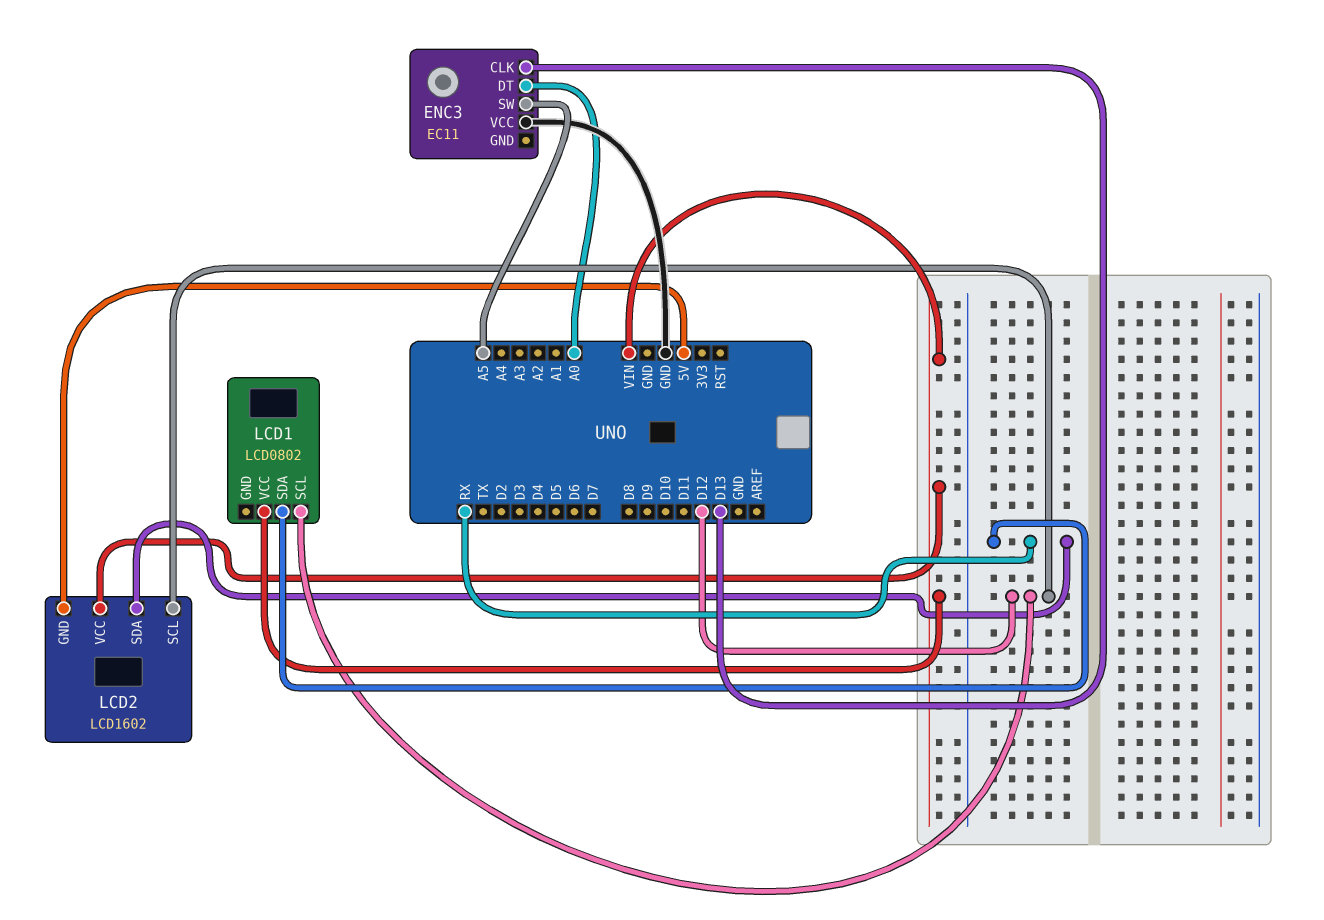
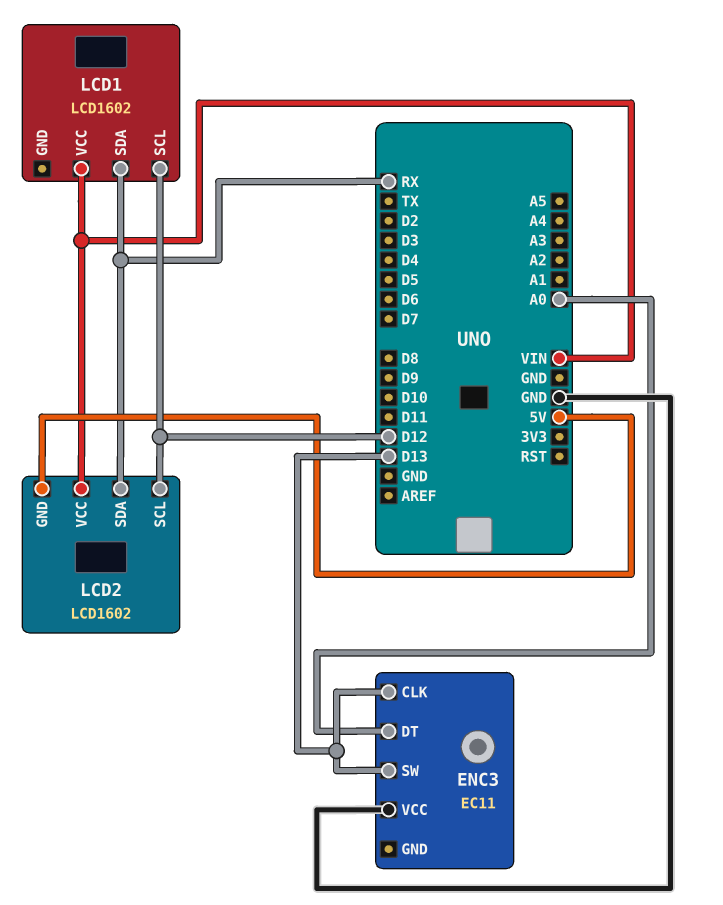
ENC3 pin SW: A5 -> D13
LCD1: LCD0802 -> LCD1602

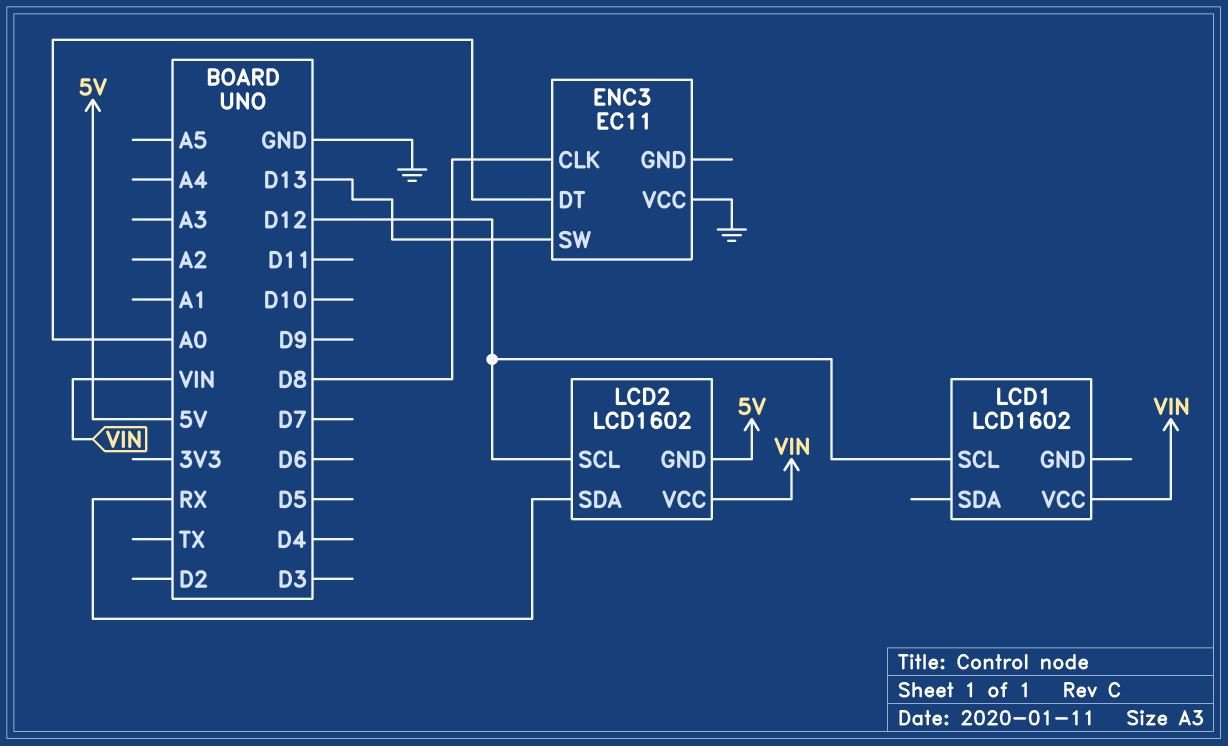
ENC3 pin CLK: D13 -> D8
LCD1 pin SDA: RX -> none

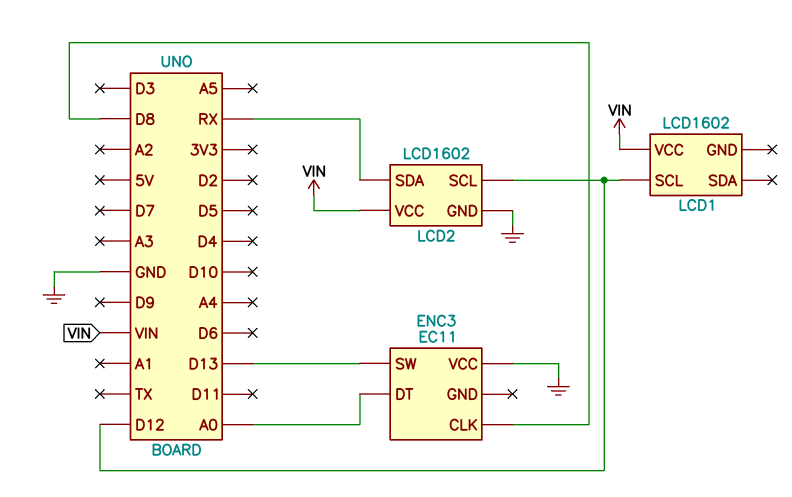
LCD2 pin GND: 5V -> GND

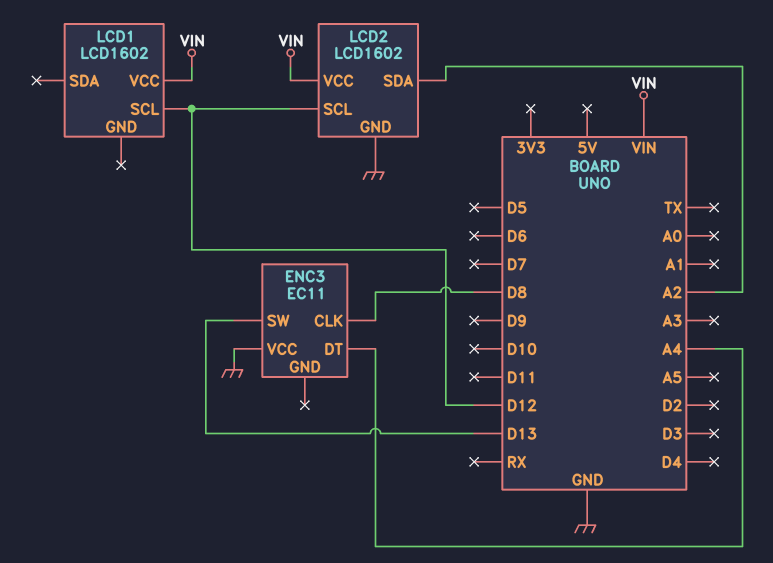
ENC3 pin DT: A0 -> A4
LCD2 pin SDA: RX -> A2

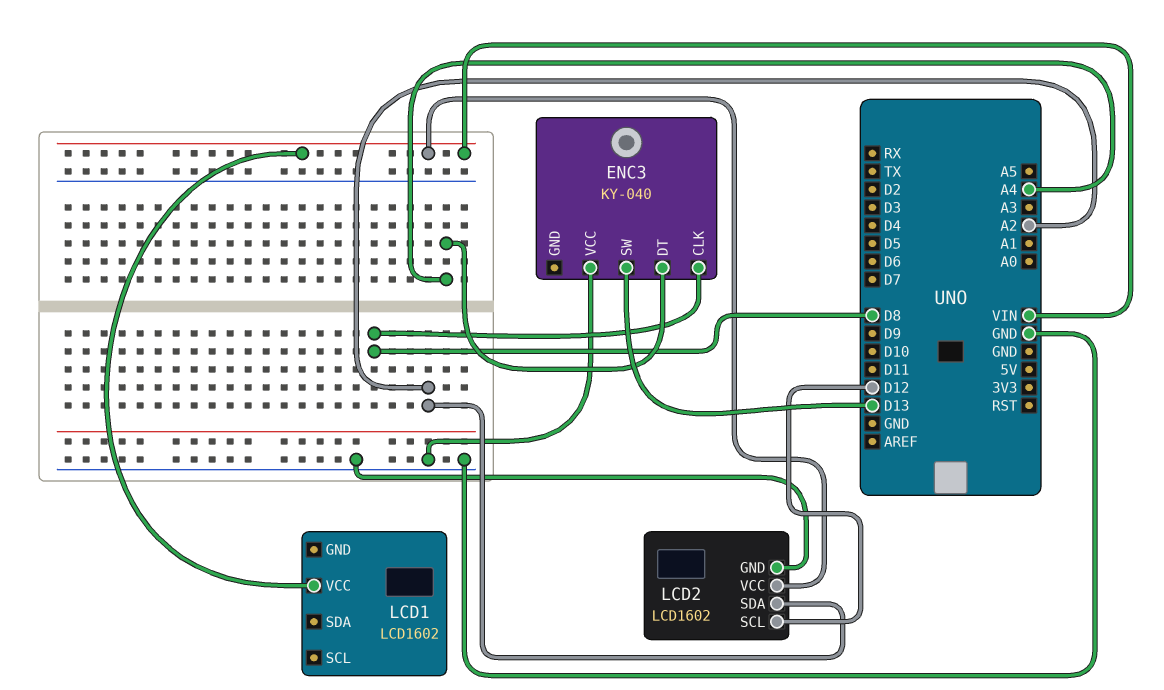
ENC3: EC11 -> KY-040
LCD1 pin SCL: D12 -> none

